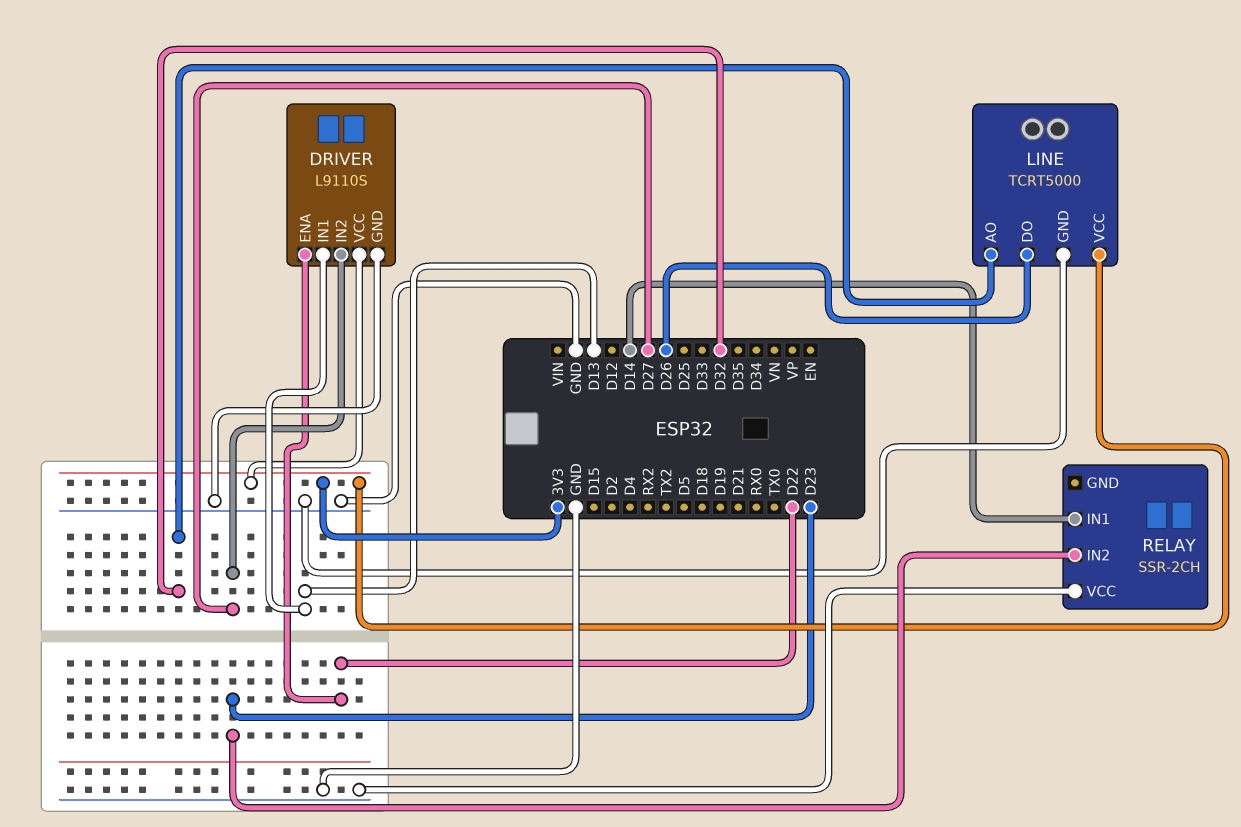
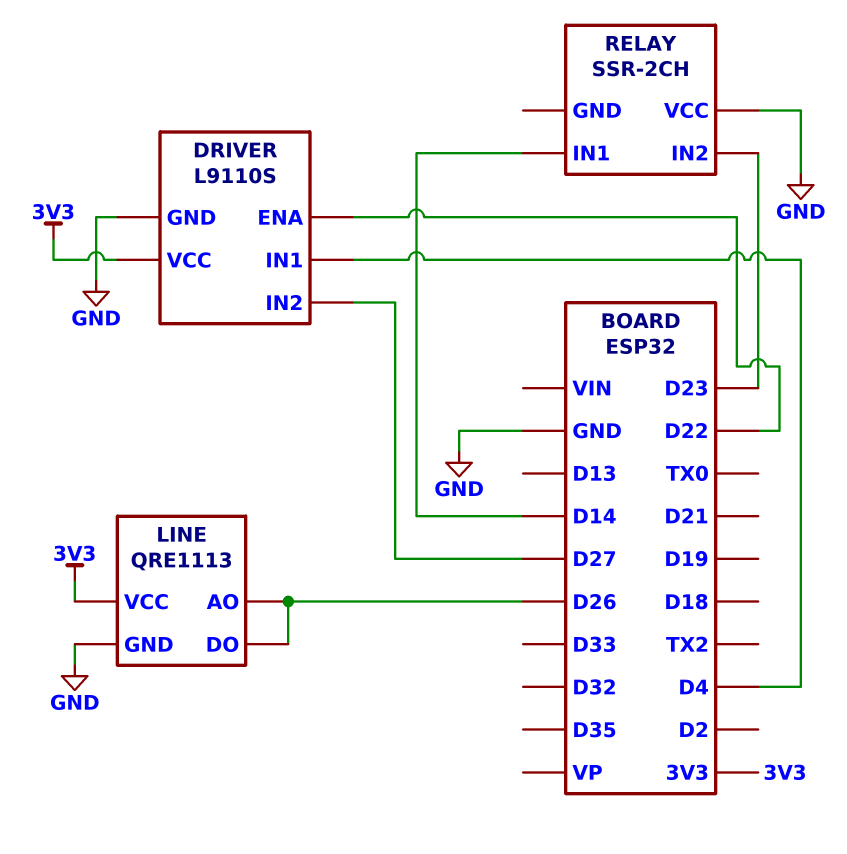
DRIVER pin IN1: D13 -> D4
LINE: TCRT5000 -> QRE1113
LINE pin AO: D32 -> D26

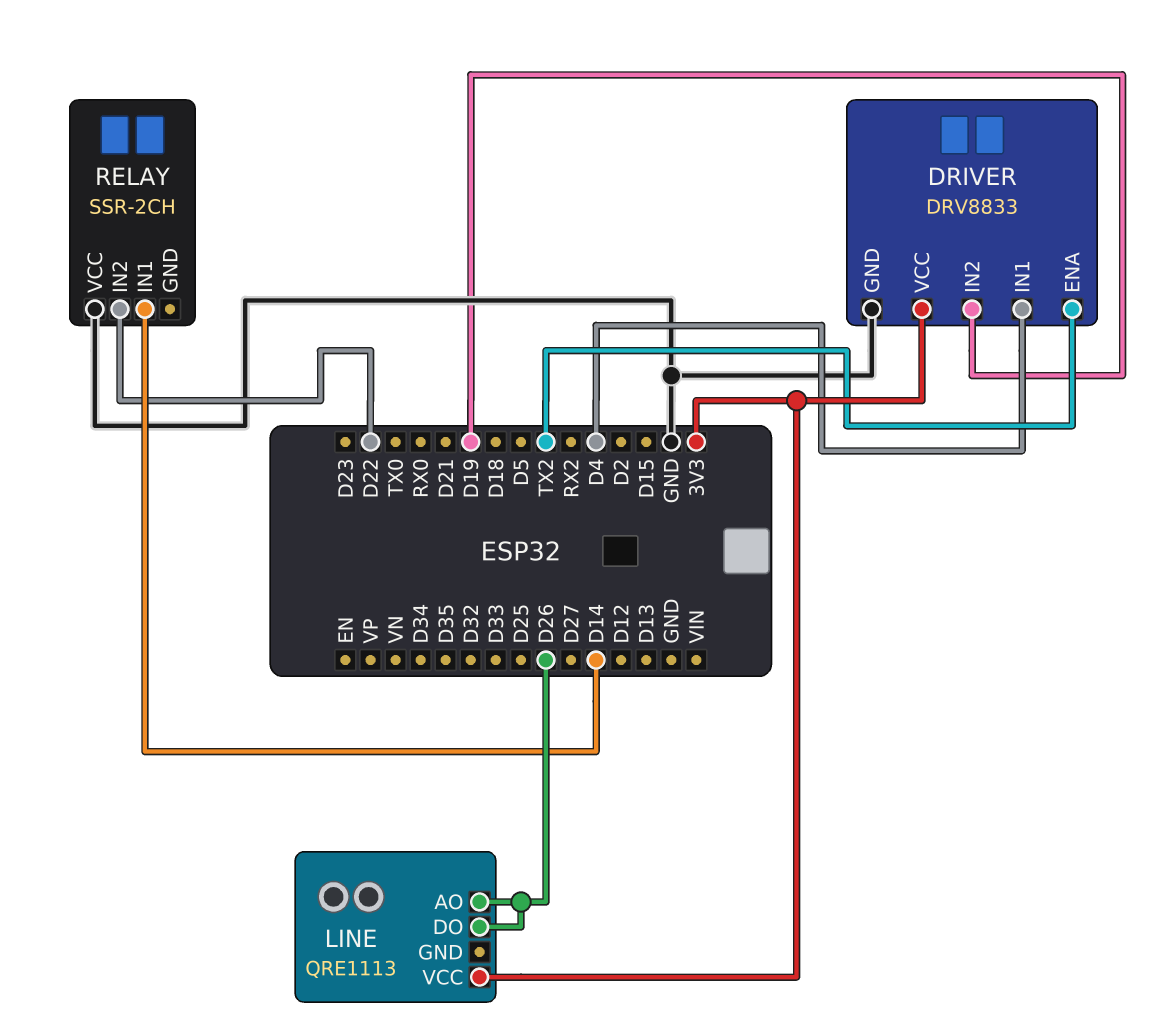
DRIVER: L9110S -> DRV8833
DRIVER pin ENA: D22 -> TX2
DRIVER pin IN2: D27 -> D19
LINE pin GND: GND -> none
RELAY pin IN2: D23 -> D22

